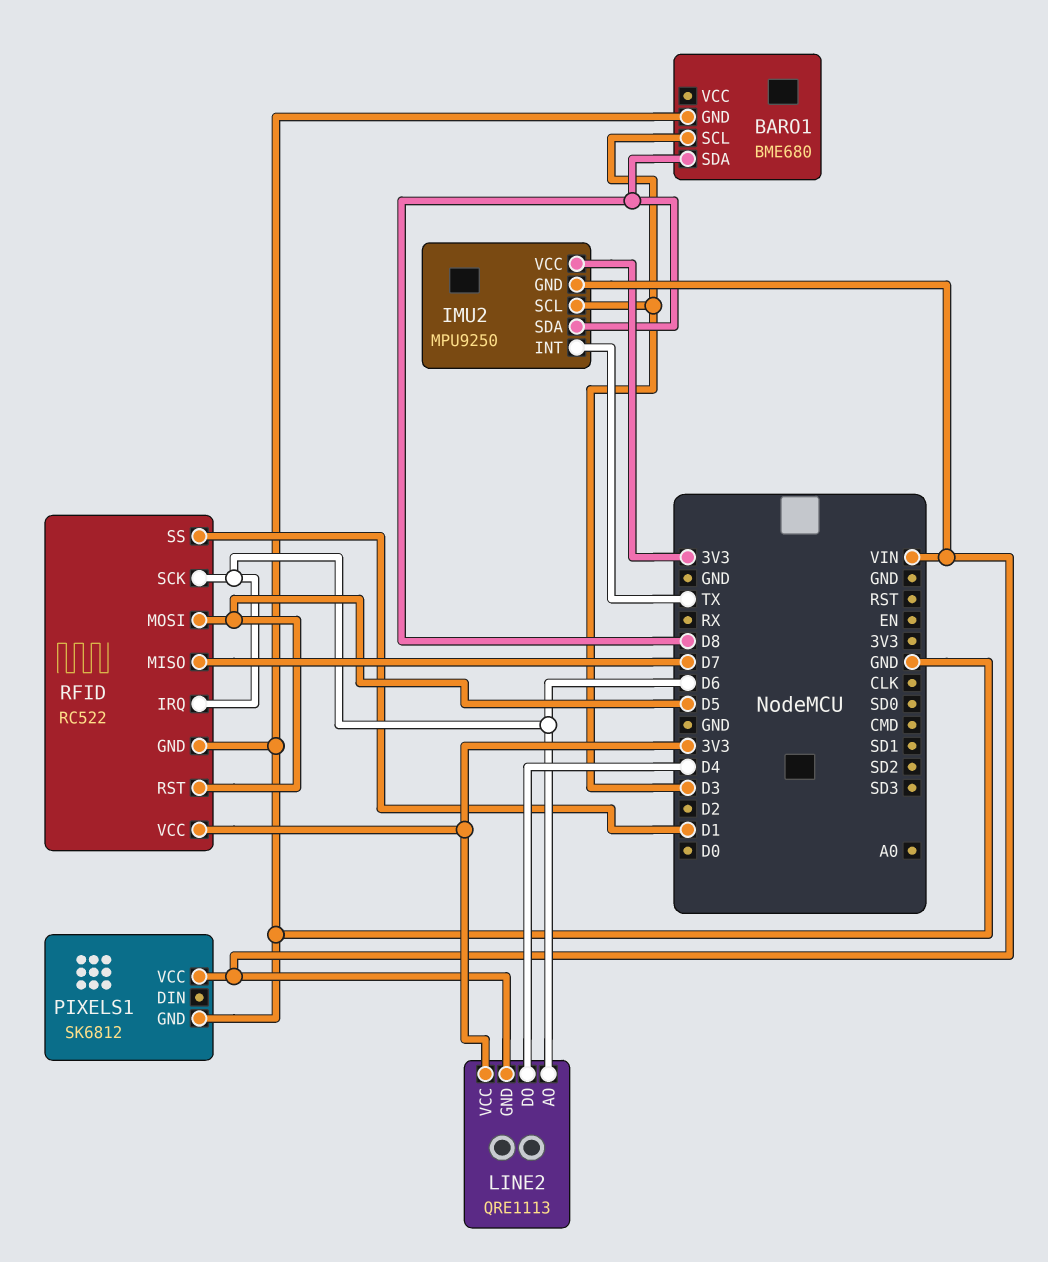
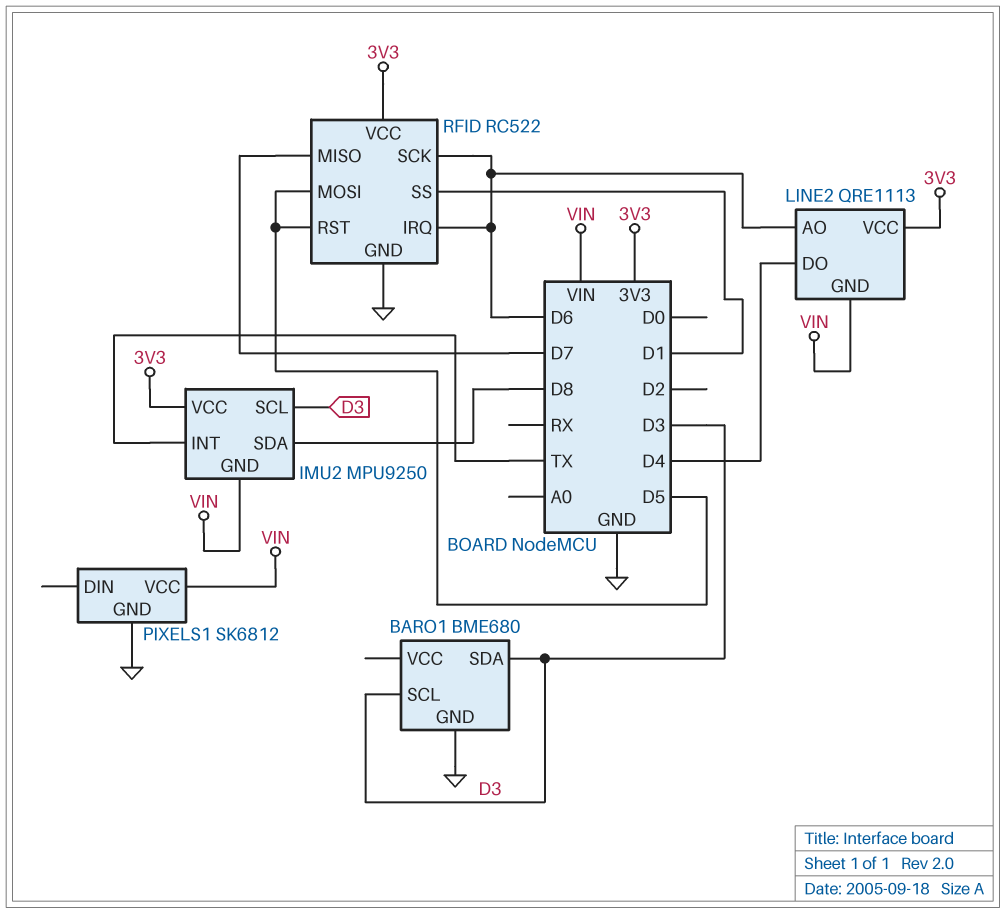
BARO1 pin SDA: D8 -> D3

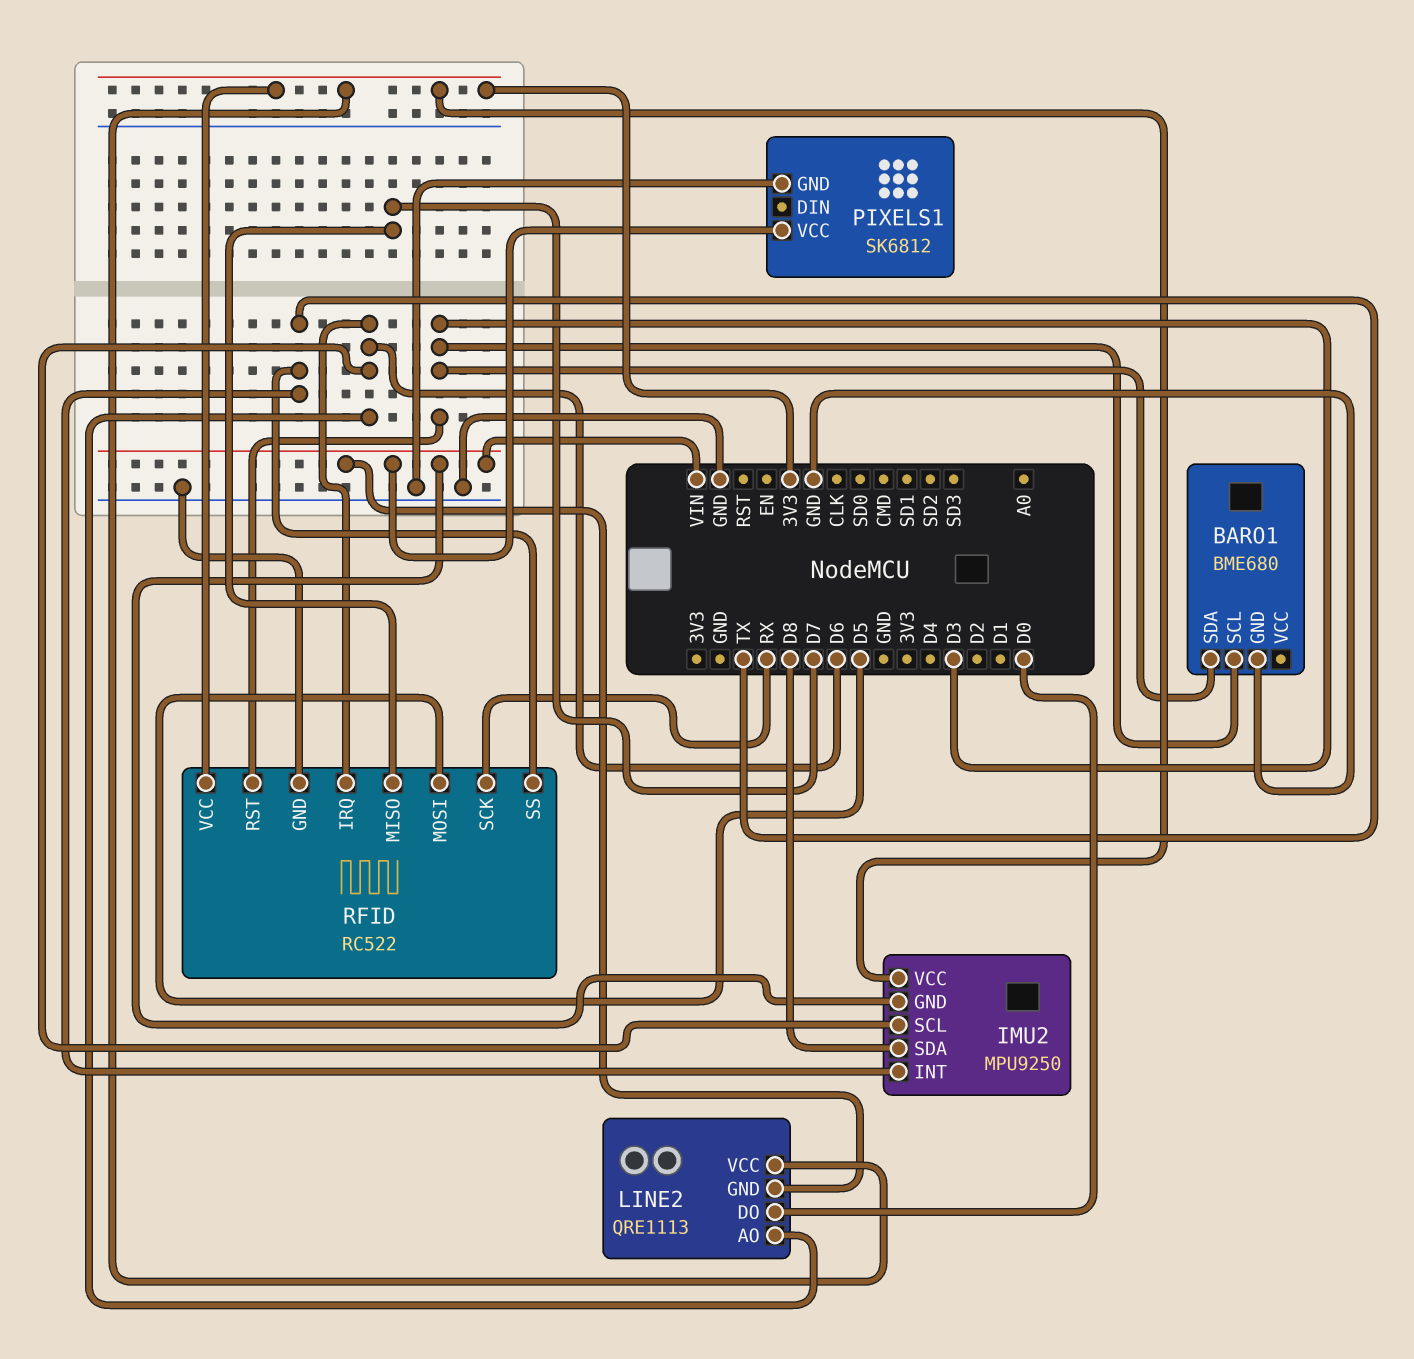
IMU2 pin SCL: D3 -> D6
LINE2 pin DO: D4 -> D0
RFID pin RST: D5 -> D3
RFID pin SCK: D6 -> RX
RFID pin SS: D1 -> TX

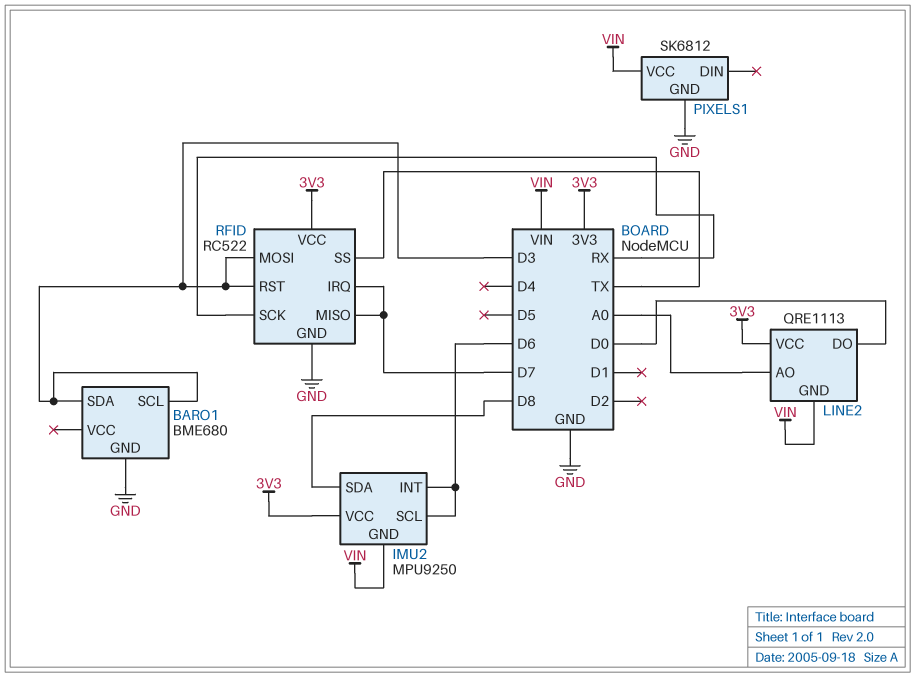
IMU2 pin INT: TX -> D6
LINE2 pin AO: D6 -> A0
RFID pin IRQ: D6 -> D7
RFID pin MOSI: D5 -> D3

